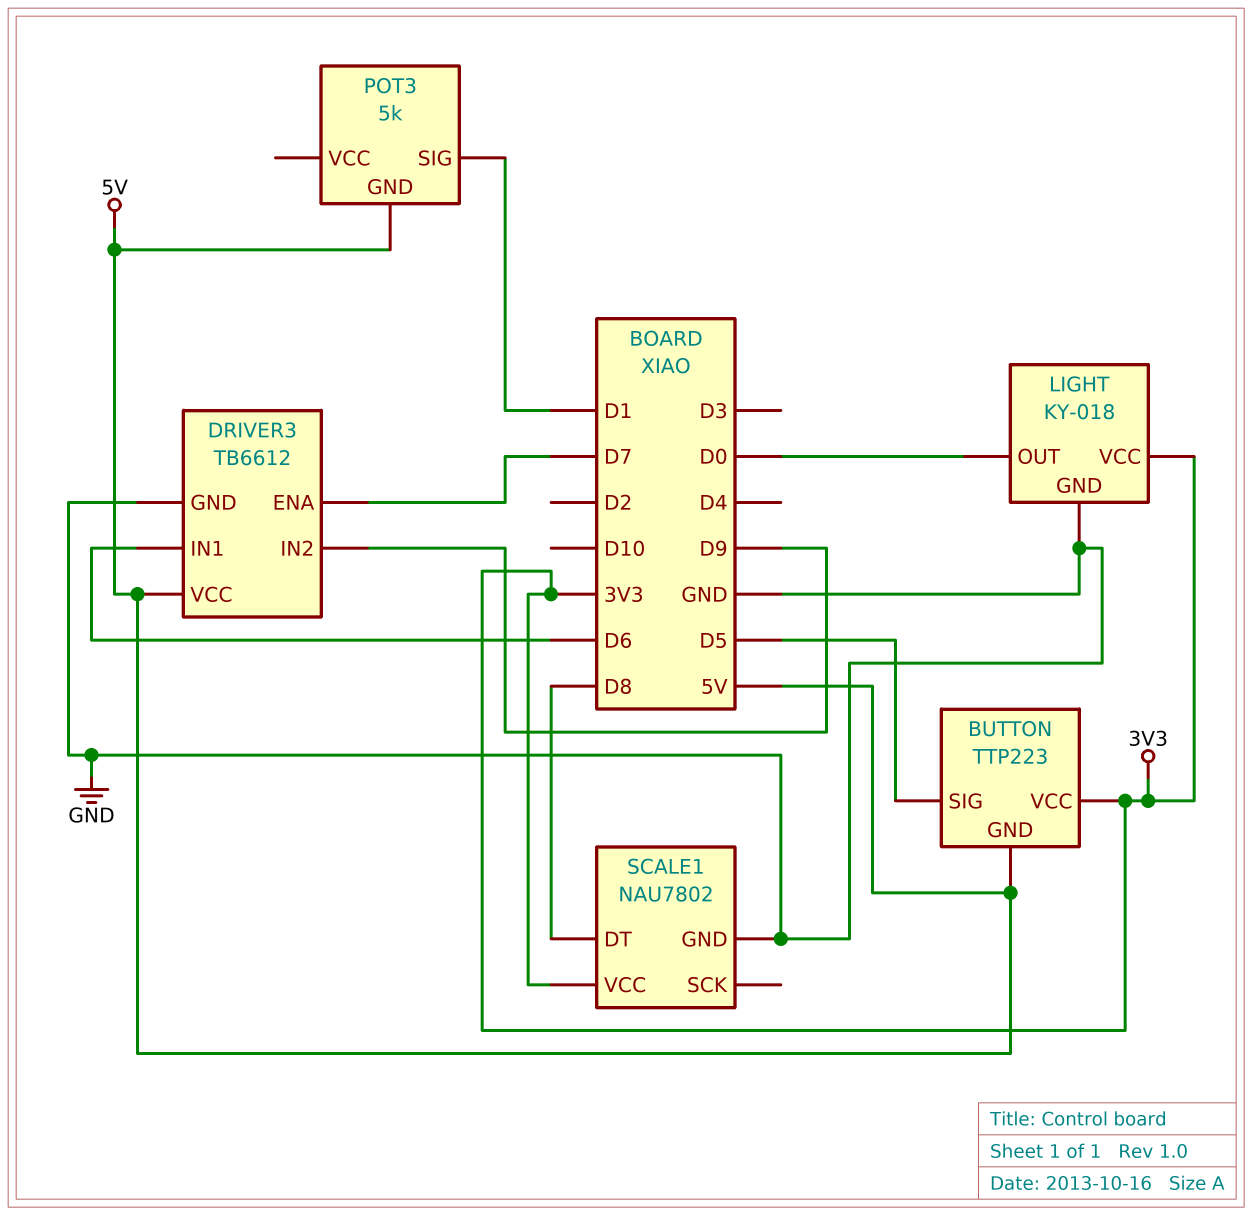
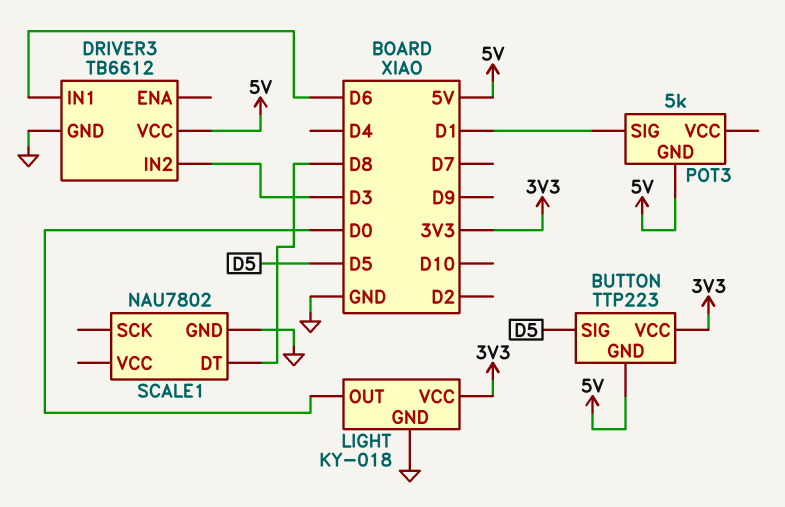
DRIVER3 pin ENA: D7 -> none
DRIVER3 pin IN2: D9 -> D3
SCALE1 pin VCC: 3V3 -> none

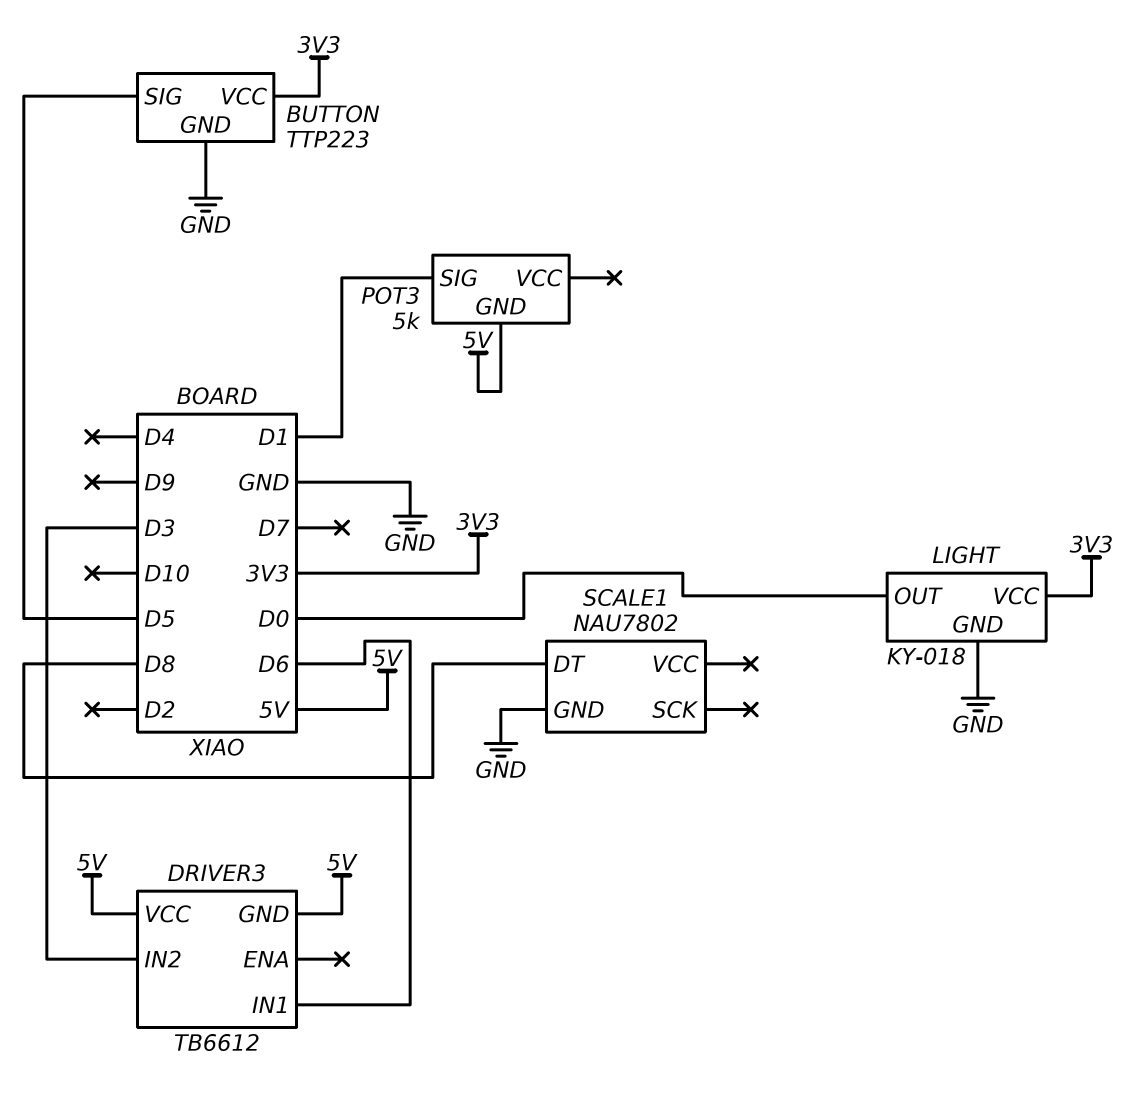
BUTTON pin GND: 5V -> GND
DRIVER3 pin GND: GND -> 5V

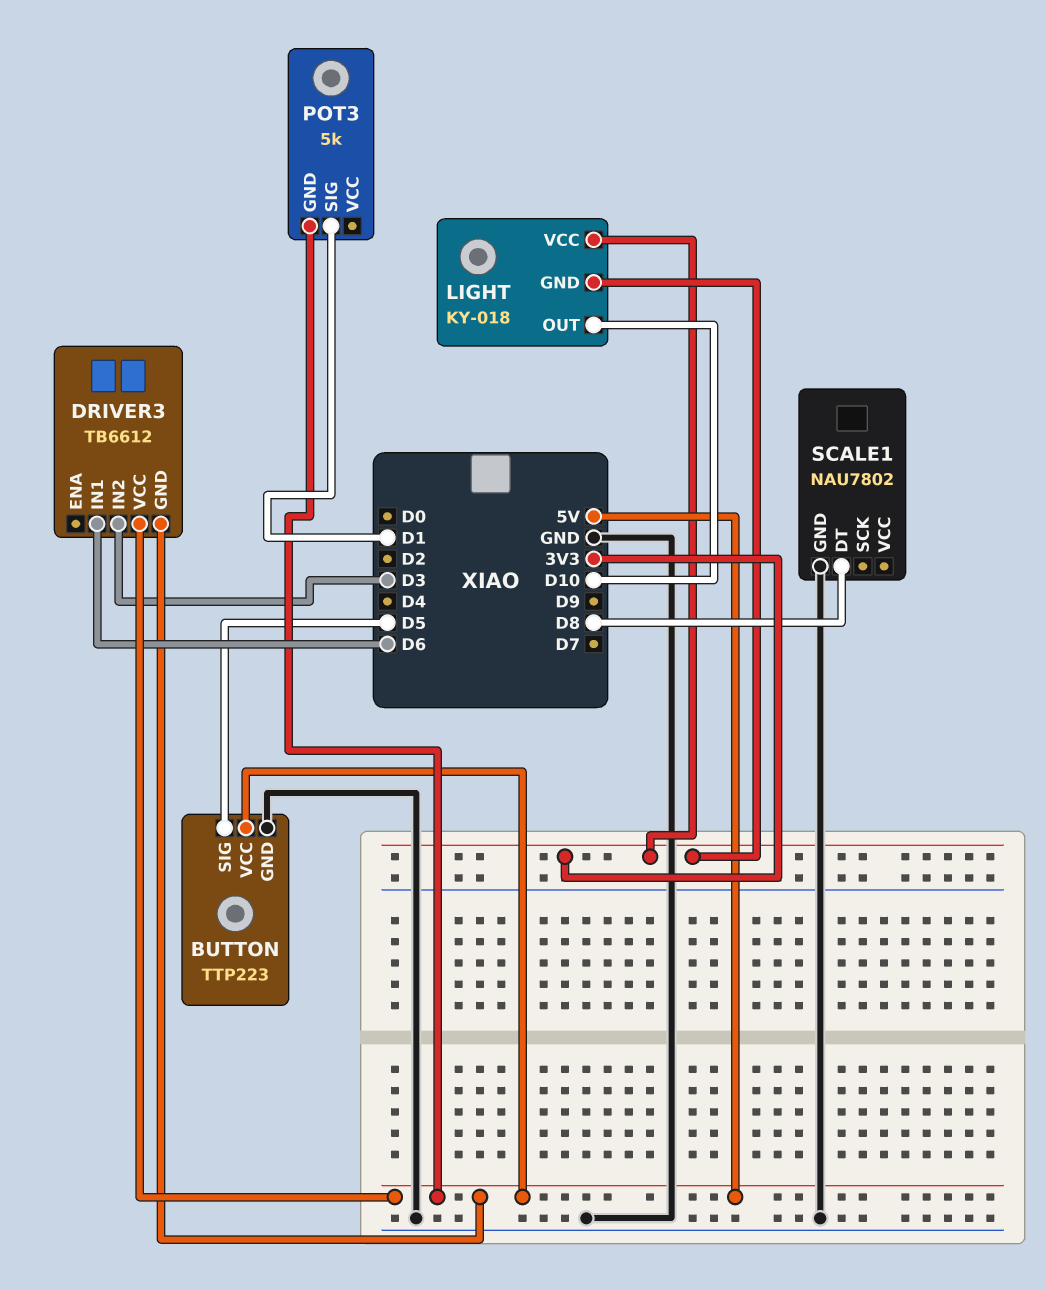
BUTTON pin VCC: 3V3 -> 5V
LIGHT pin GND: GND -> 3V3
LIGHT pin OUT: D0 -> D10

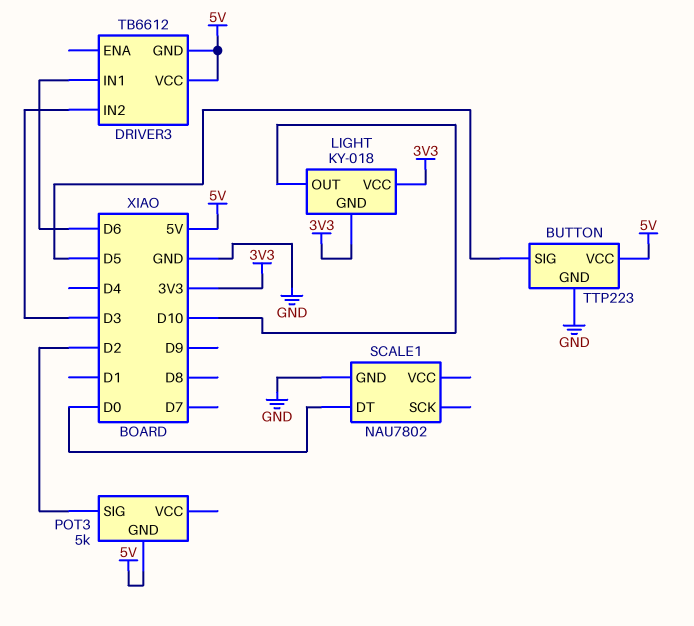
POT3 pin SIG: D1 -> D2
SCALE1 pin DT: D8 -> D0

